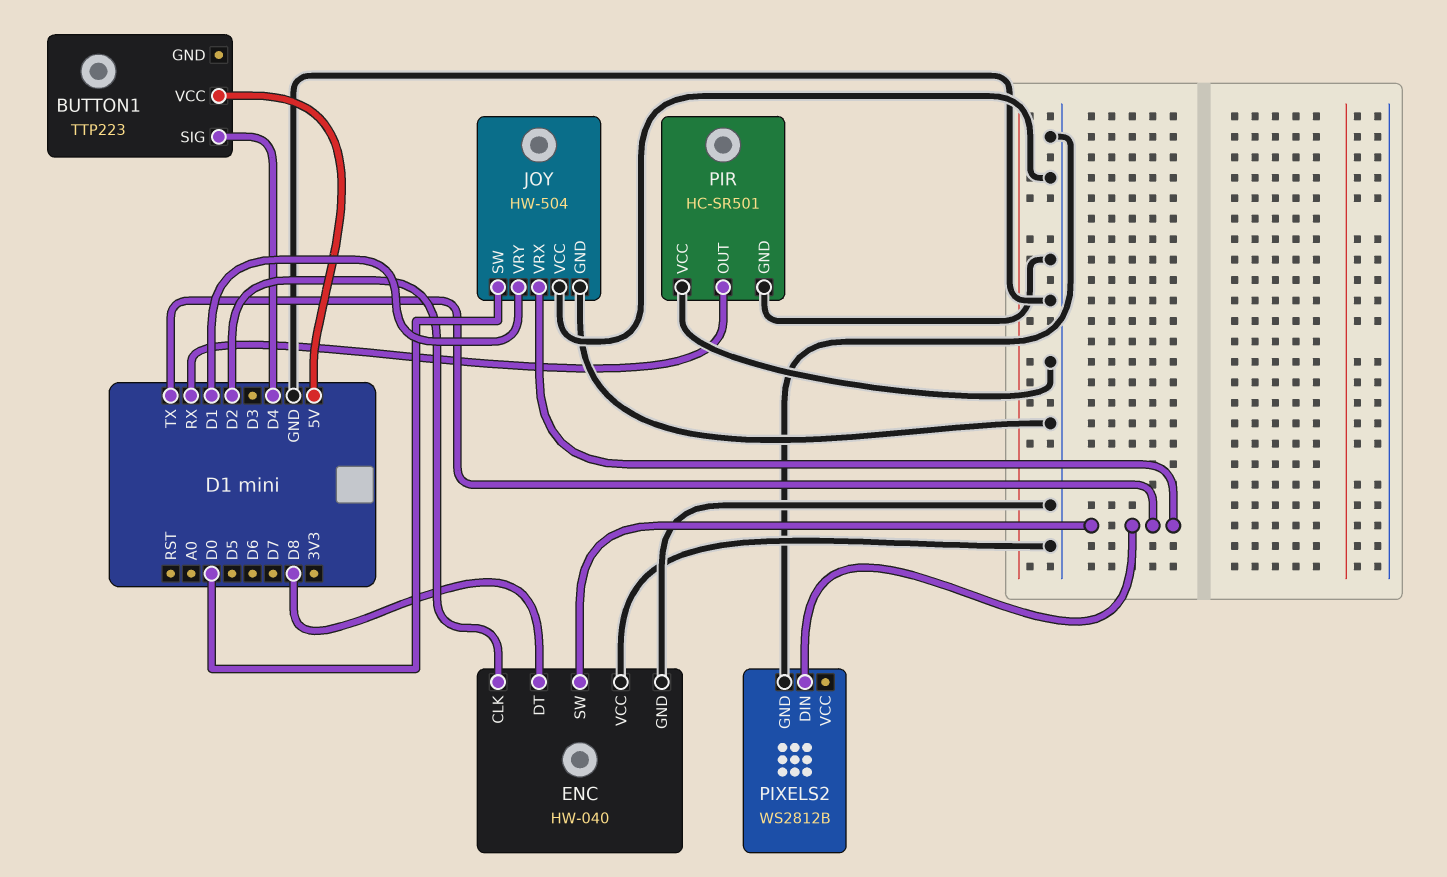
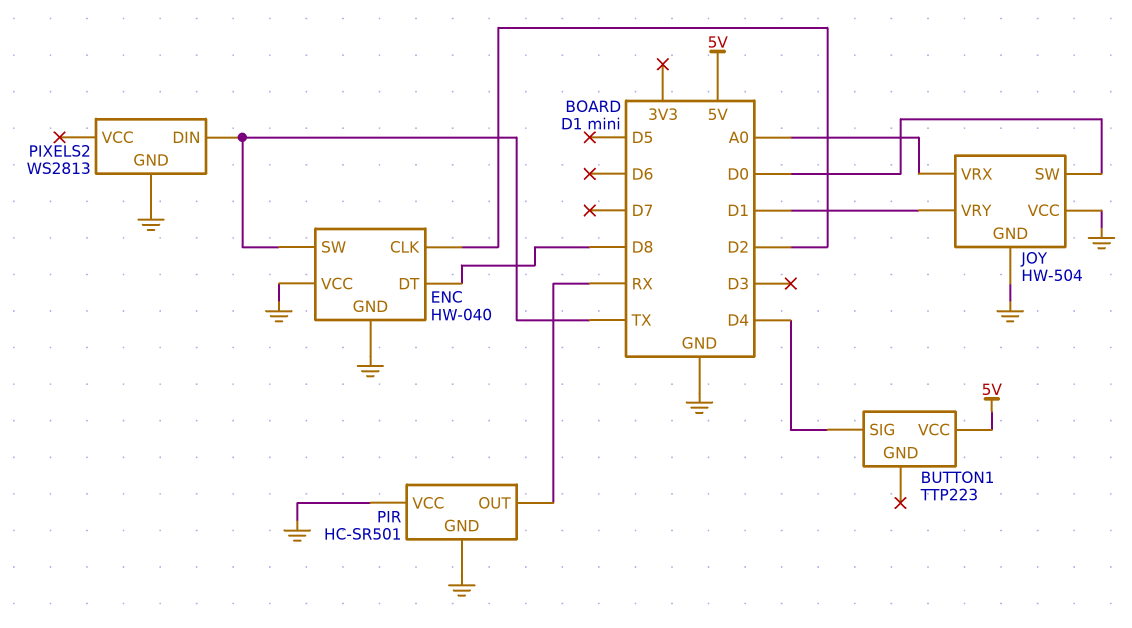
JOY pin VRX: TX -> A0
PIXELS2: WS2812B -> WS2813

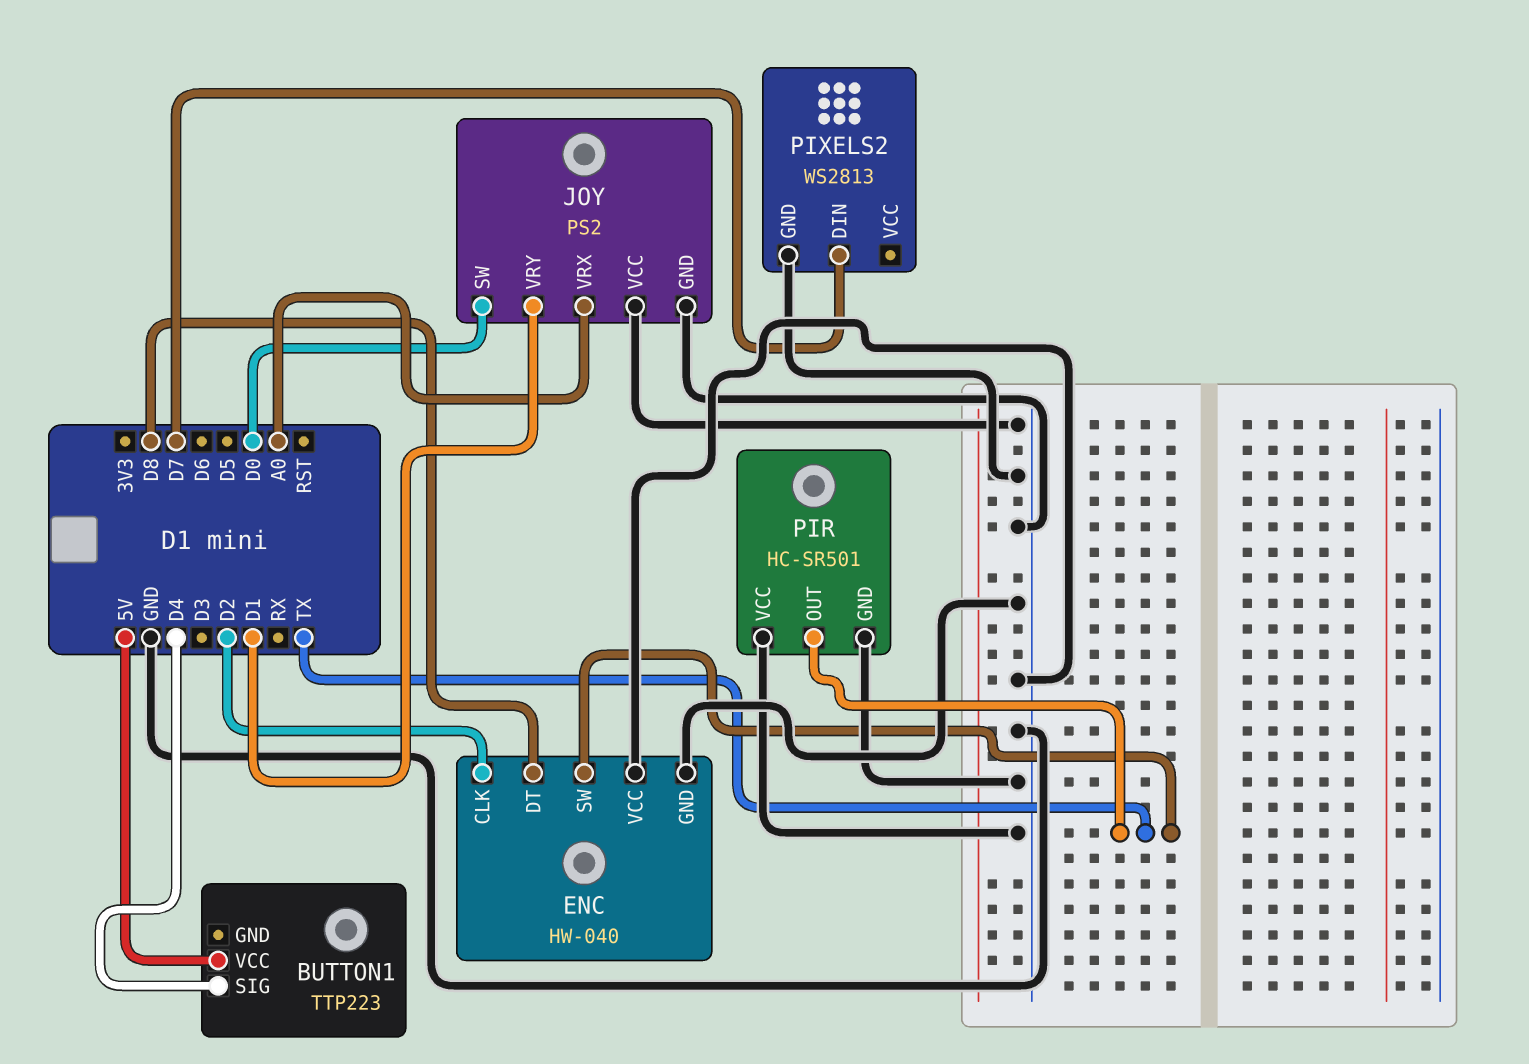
JOY: HW-504 -> PS2
PIR pin OUT: RX -> TX
PIXELS2 pin DIN: TX -> D7

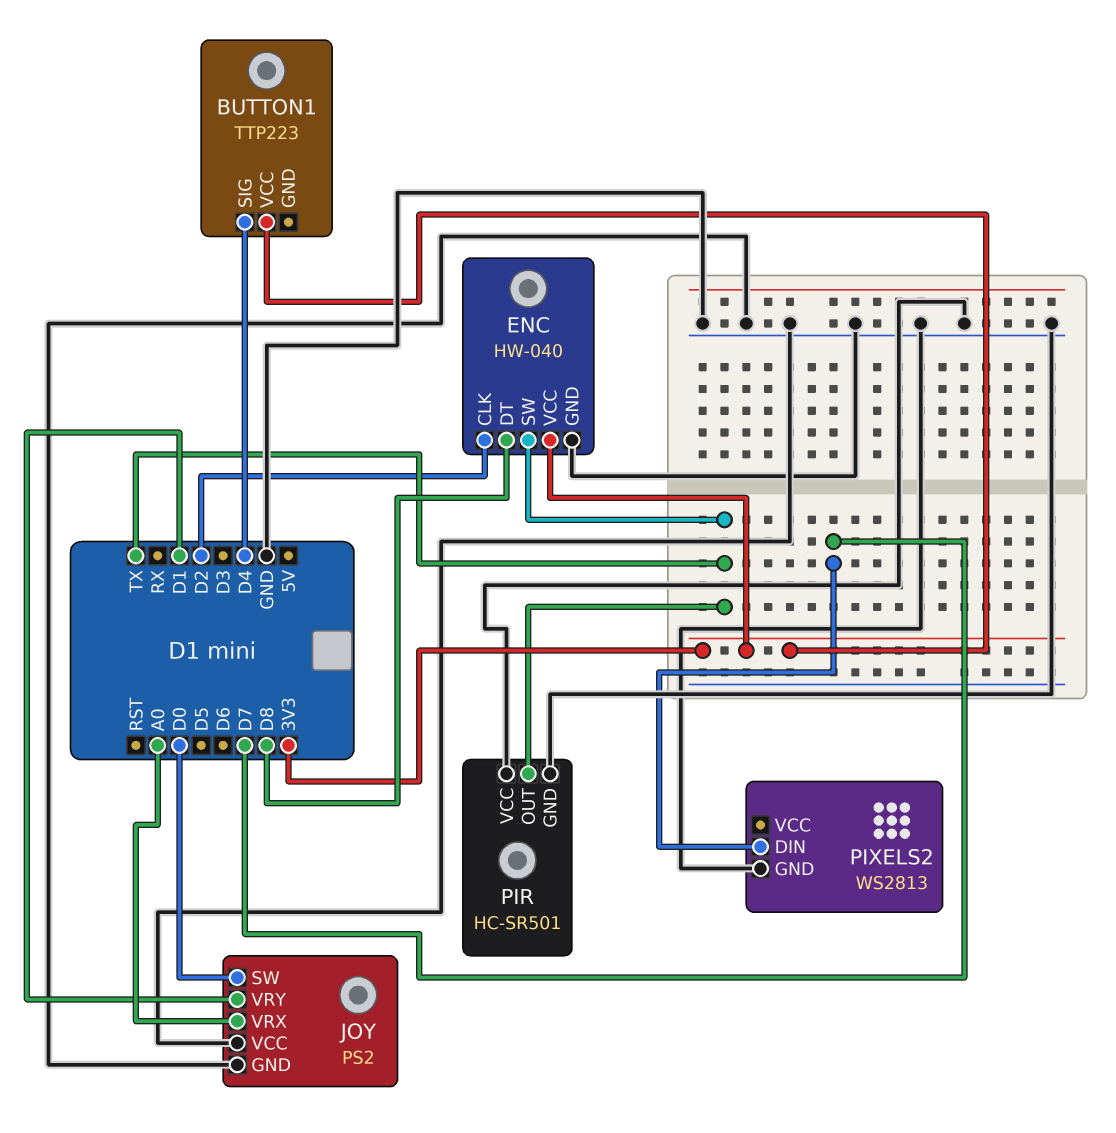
BUTTON1 pin VCC: 5V -> 3V3
ENC pin VCC: GND -> 3V3

